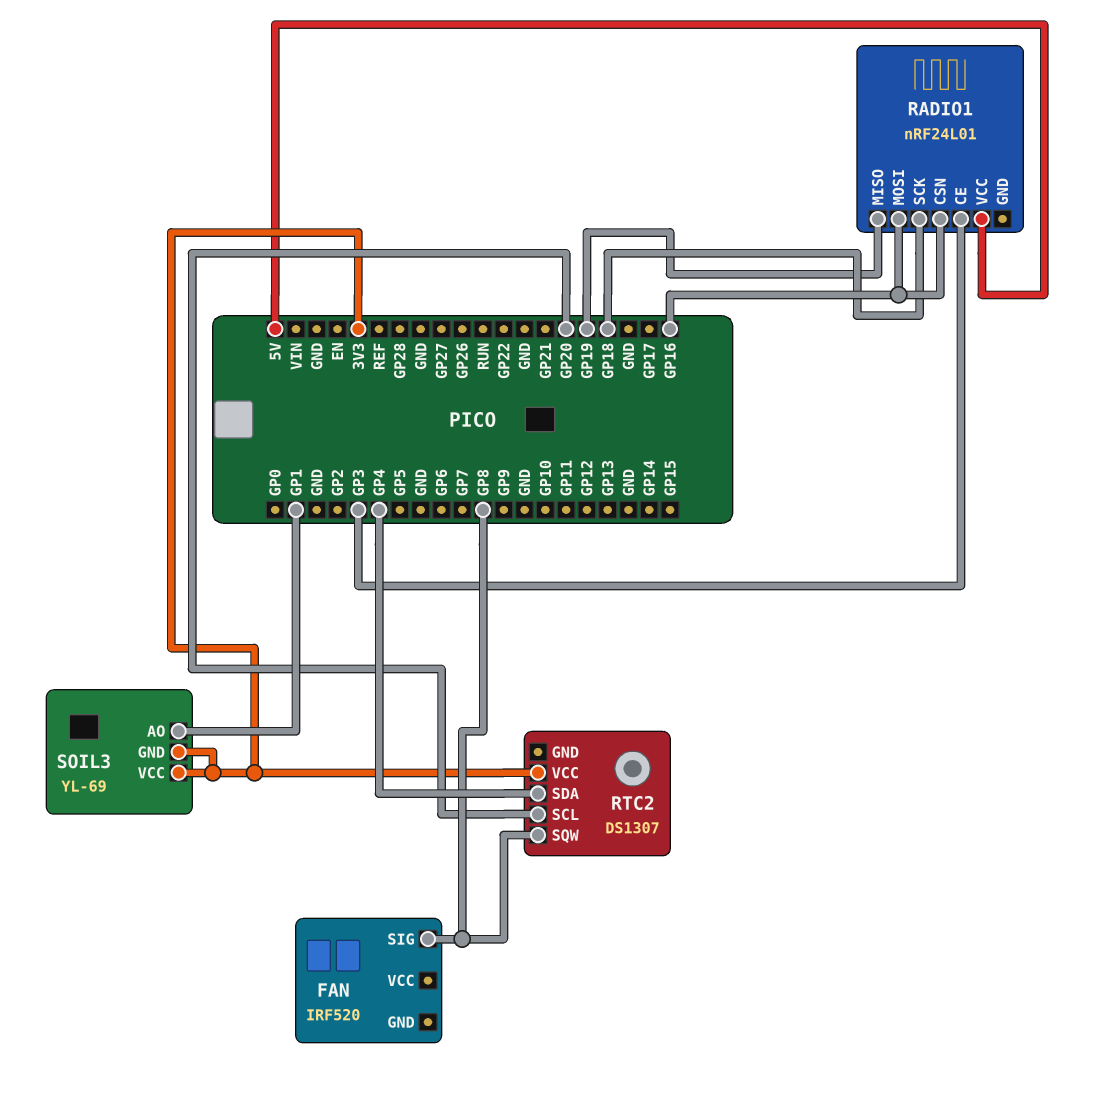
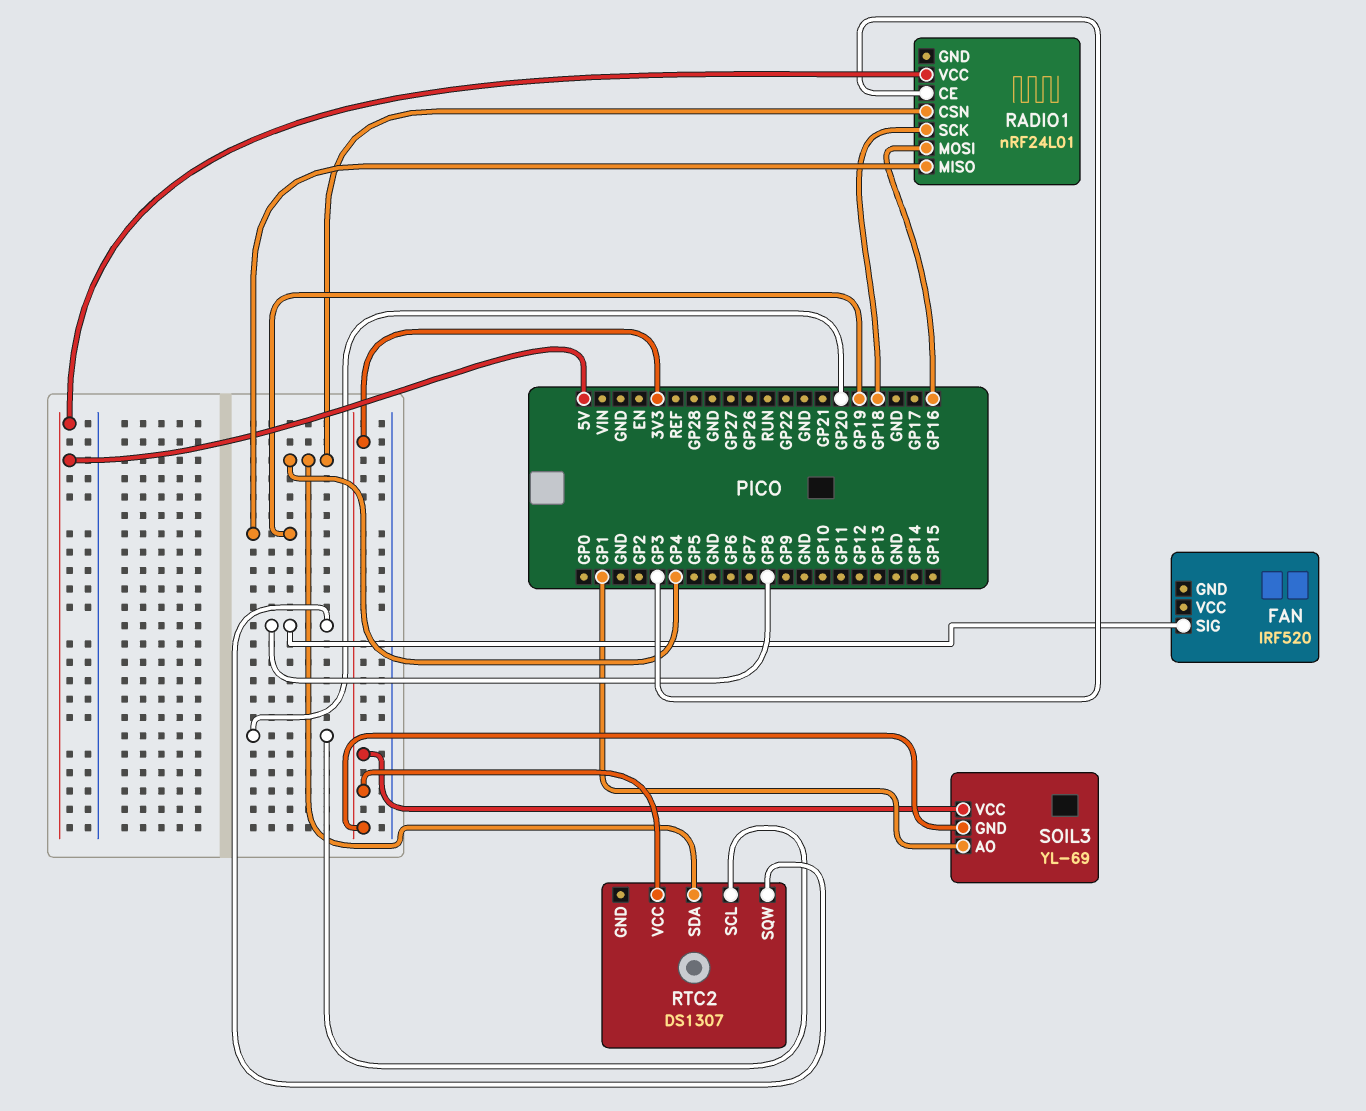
RADIO1 pin CSN: GP16 -> GP4

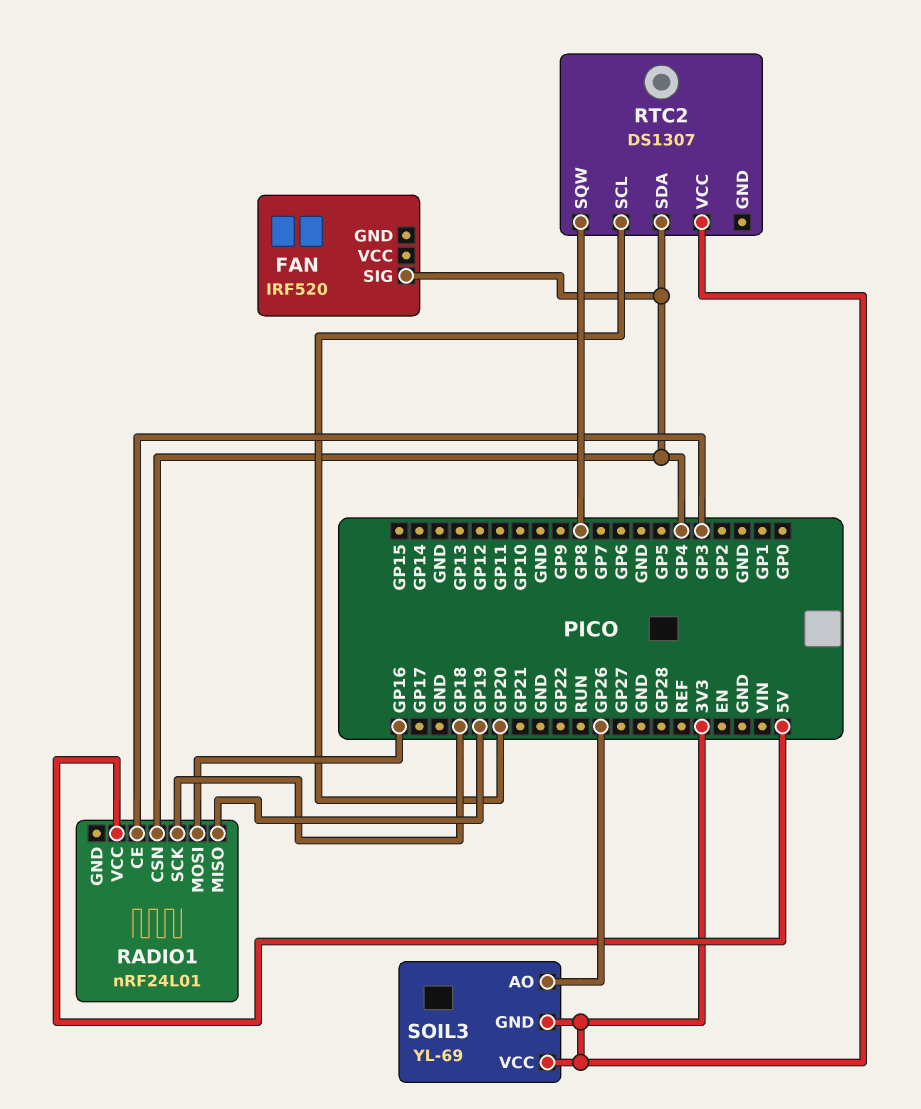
FAN pin SIG: GP8 -> GP4
SOIL3 pin AO: GP1 -> GP26

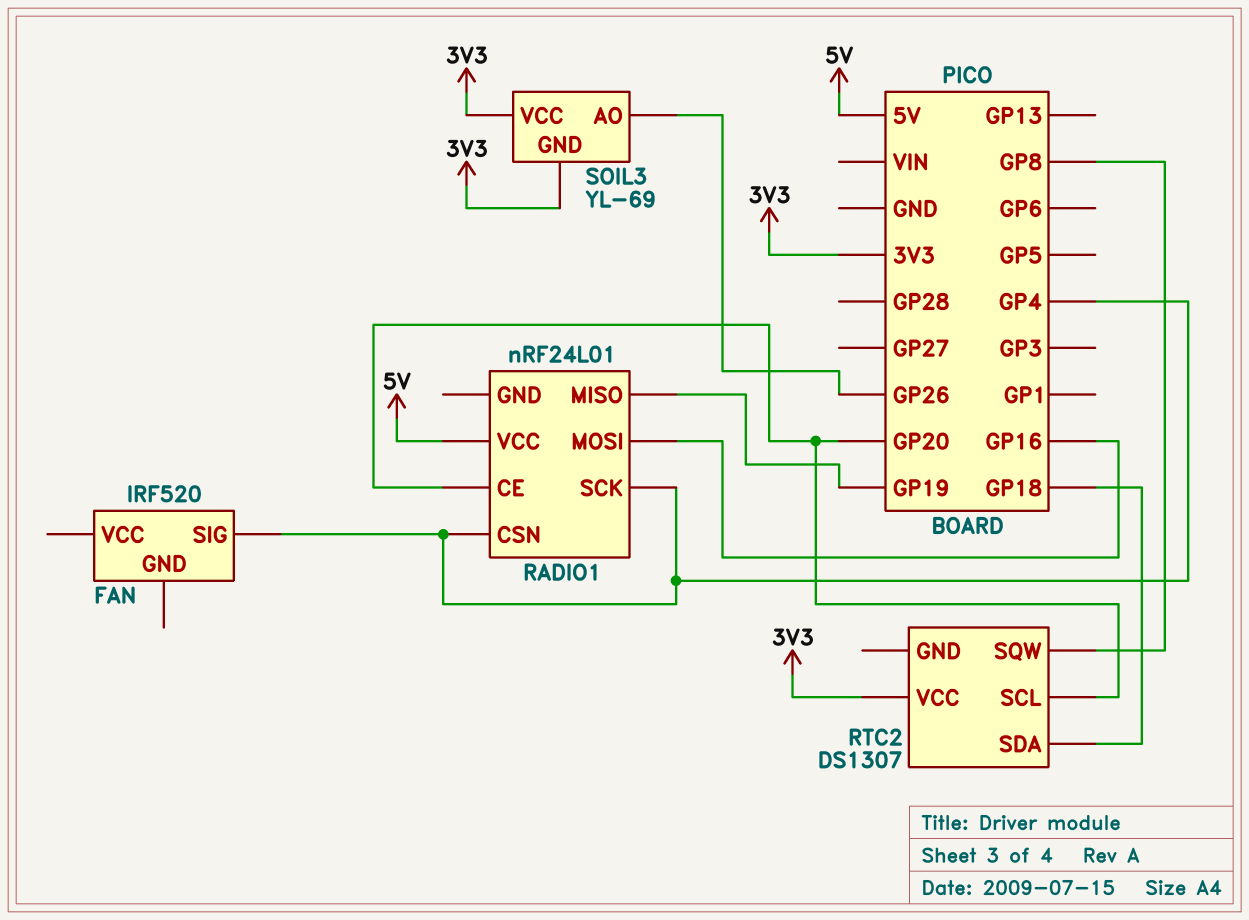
RADIO1 pin CE: GP3 -> GP20
RADIO1 pin SCK: GP18 -> GP4
RTC2 pin SDA: GP4 -> GP18

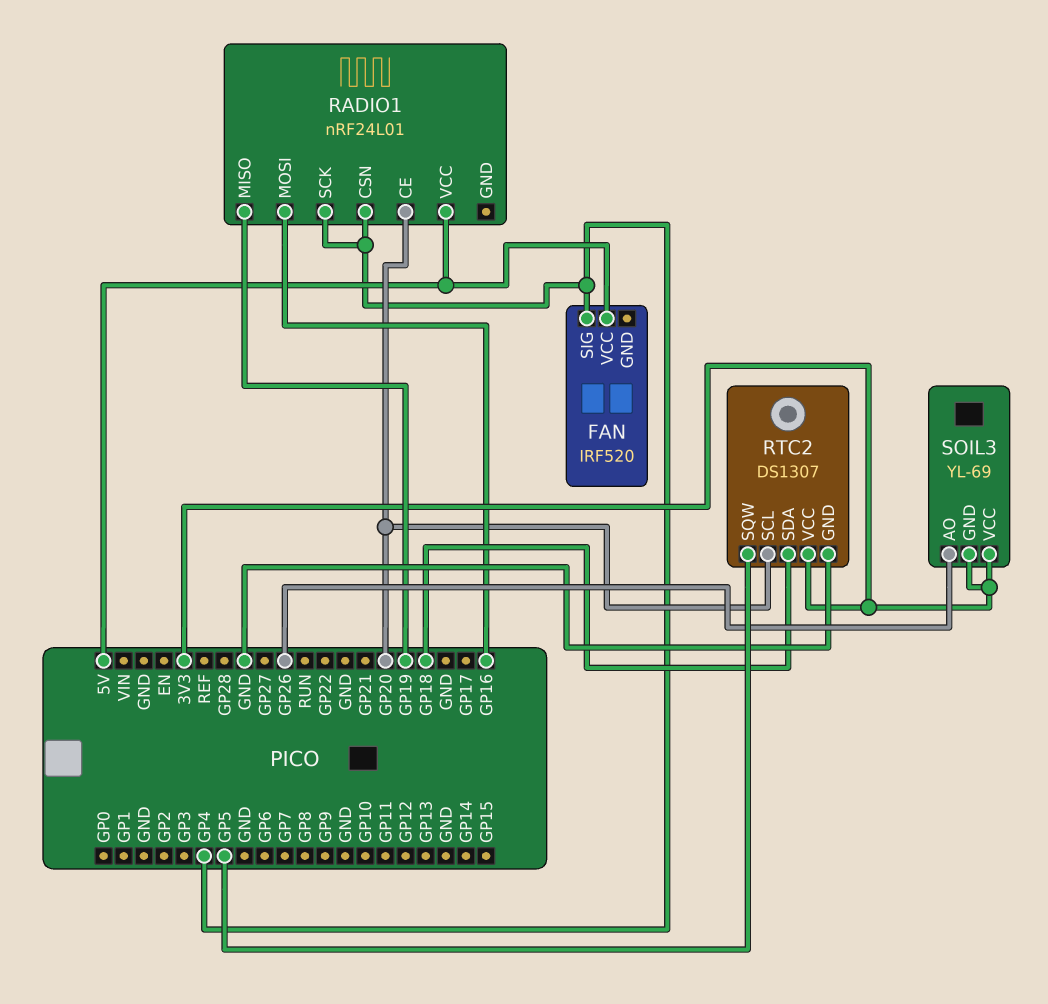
FAN pin VCC: none -> 5V
RTC2 pin GND: none -> GND
RTC2 pin SQW: GP8 -> GP5

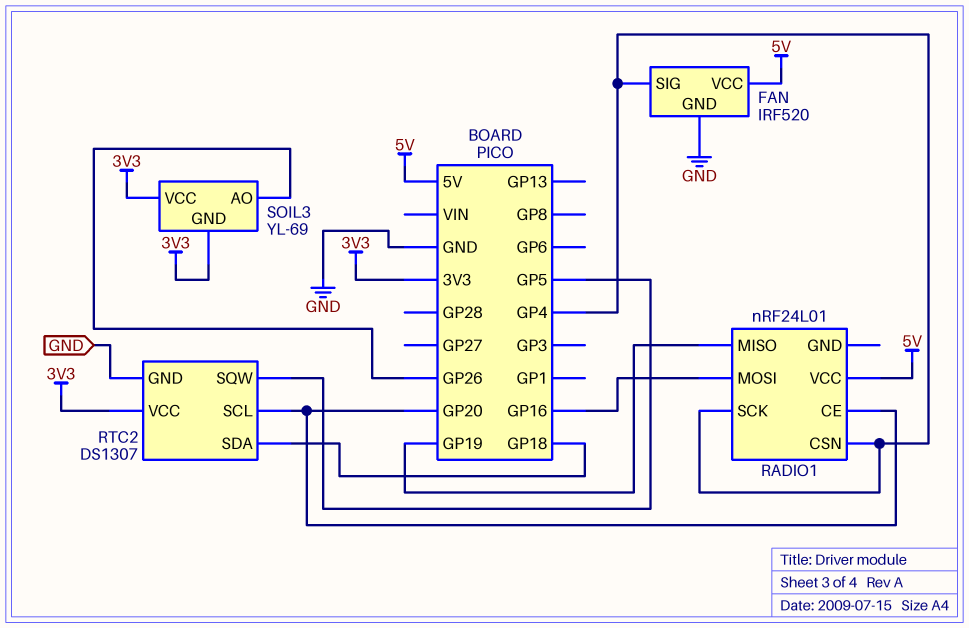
FAN pin GND: none -> GND

